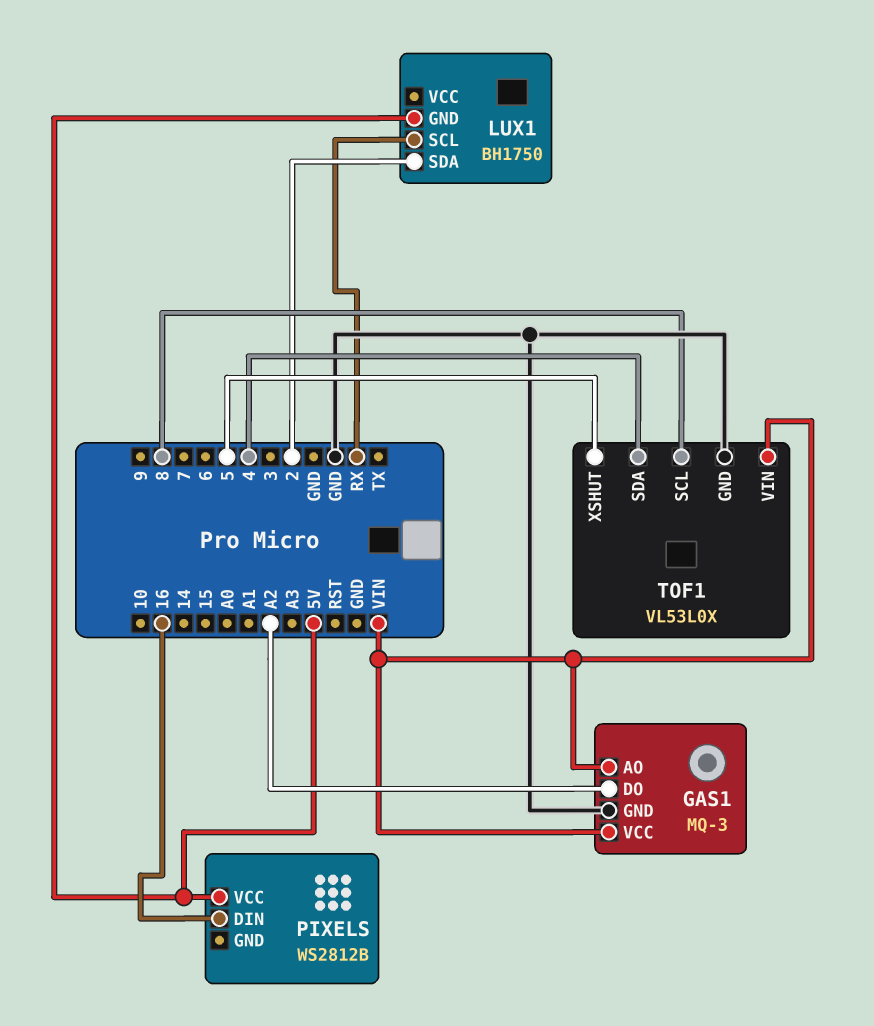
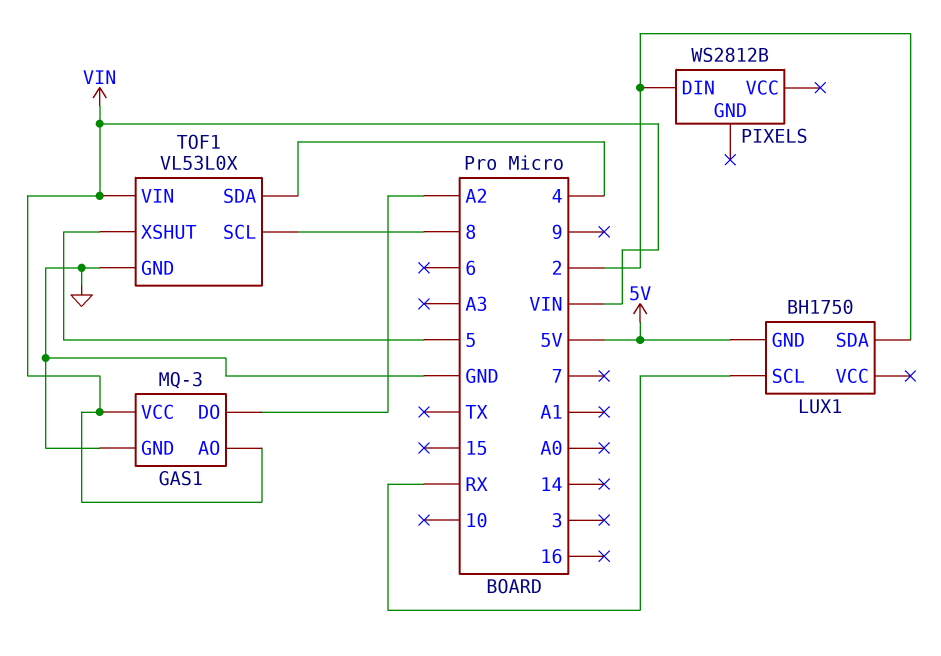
PIXELS pin DIN: 16 -> 2
PIXELS pin VCC: 5V -> none

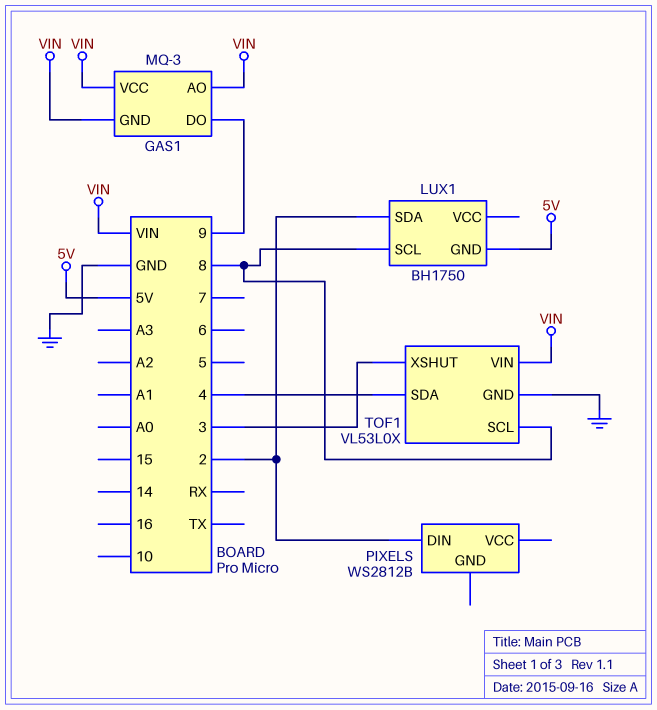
GAS1 pin DO: A2 -> 9
GAS1 pin GND: GND -> VIN
LUX1 pin SCL: RX -> 8
TOF1 pin XSHUT: 5 -> 3

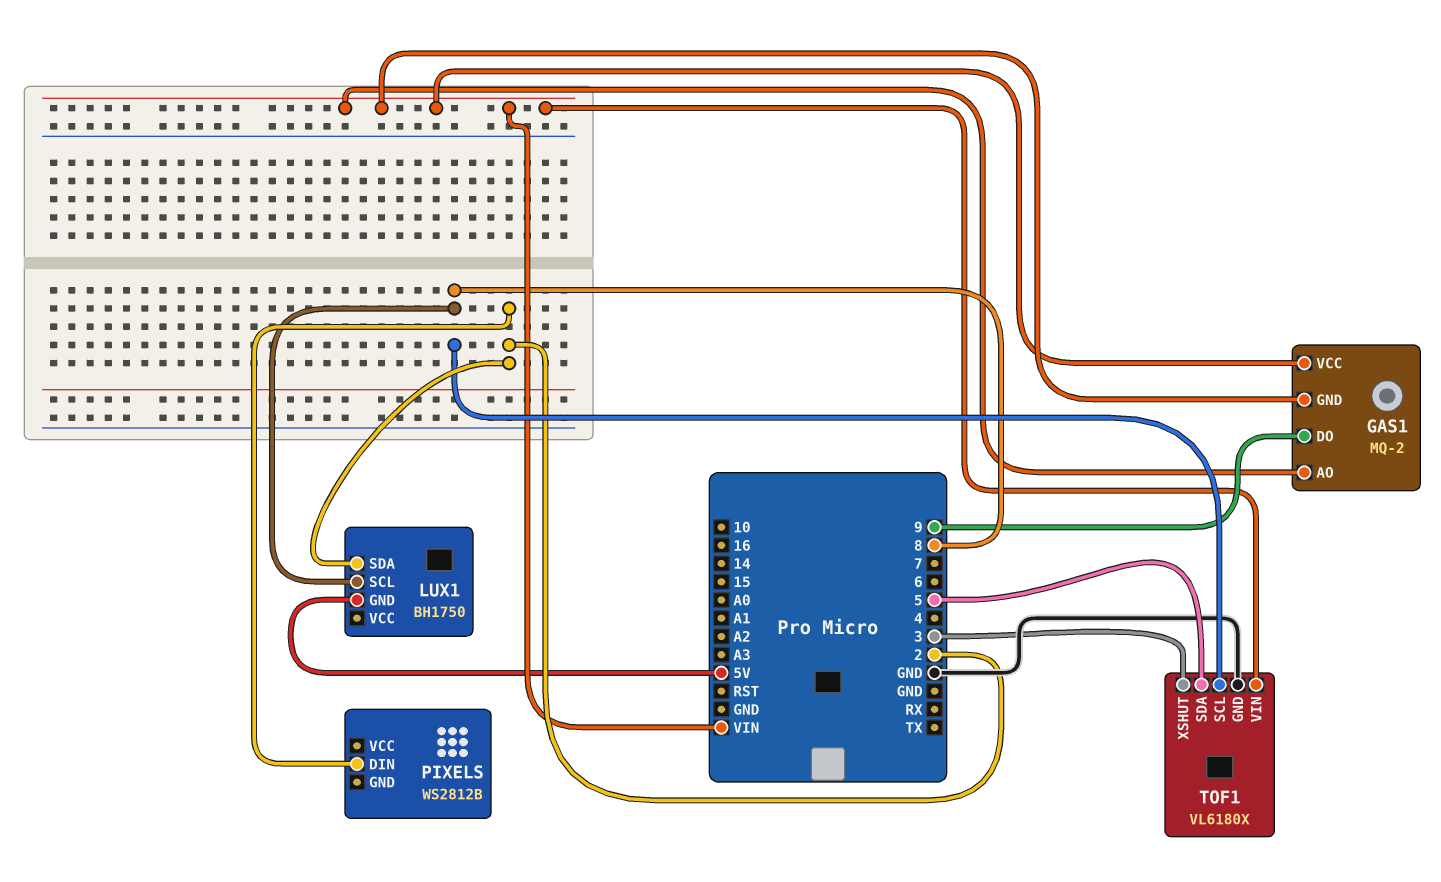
GAS1: MQ-3 -> MQ-2
TOF1: VL53L0X -> VL6180X
TOF1 pin SDA: 4 -> 5

